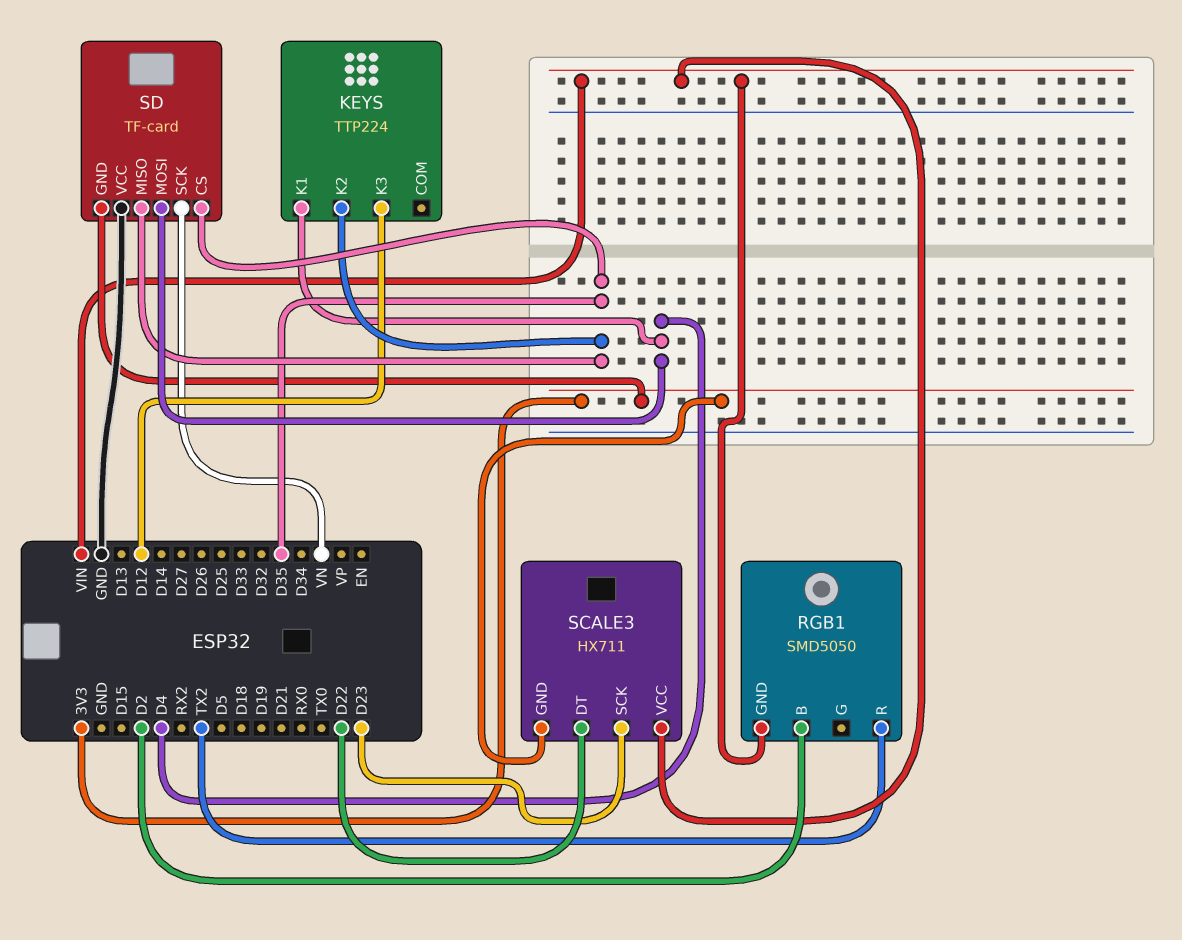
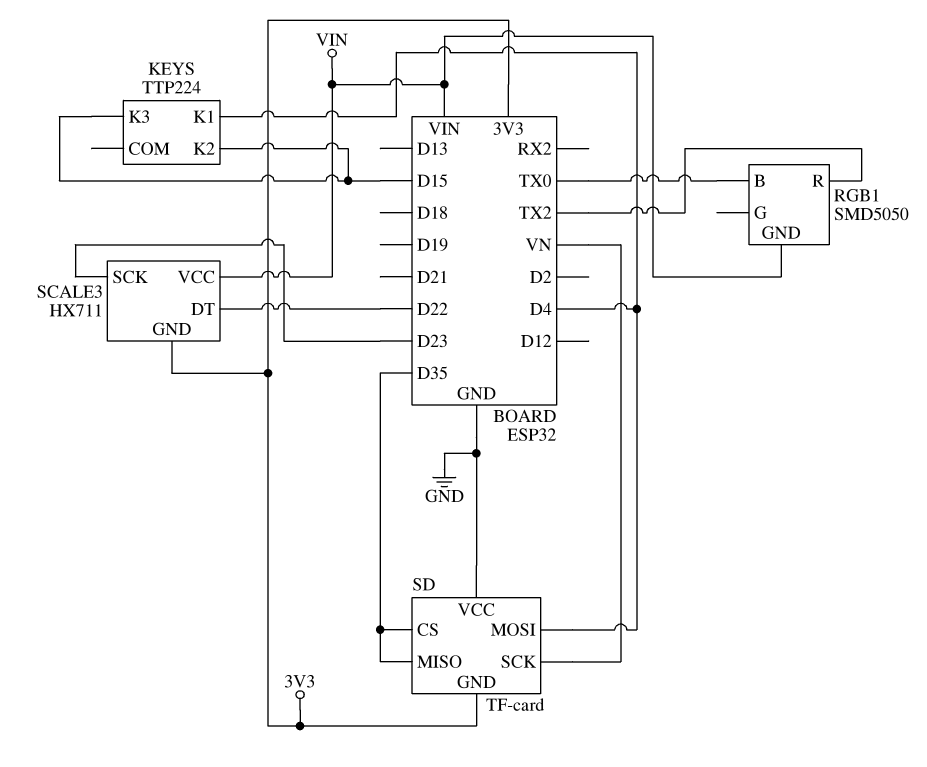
KEYS pin K2: D35 -> D15
KEYS pin K3: D12 -> D15
RGB1 pin B: D2 -> TX0

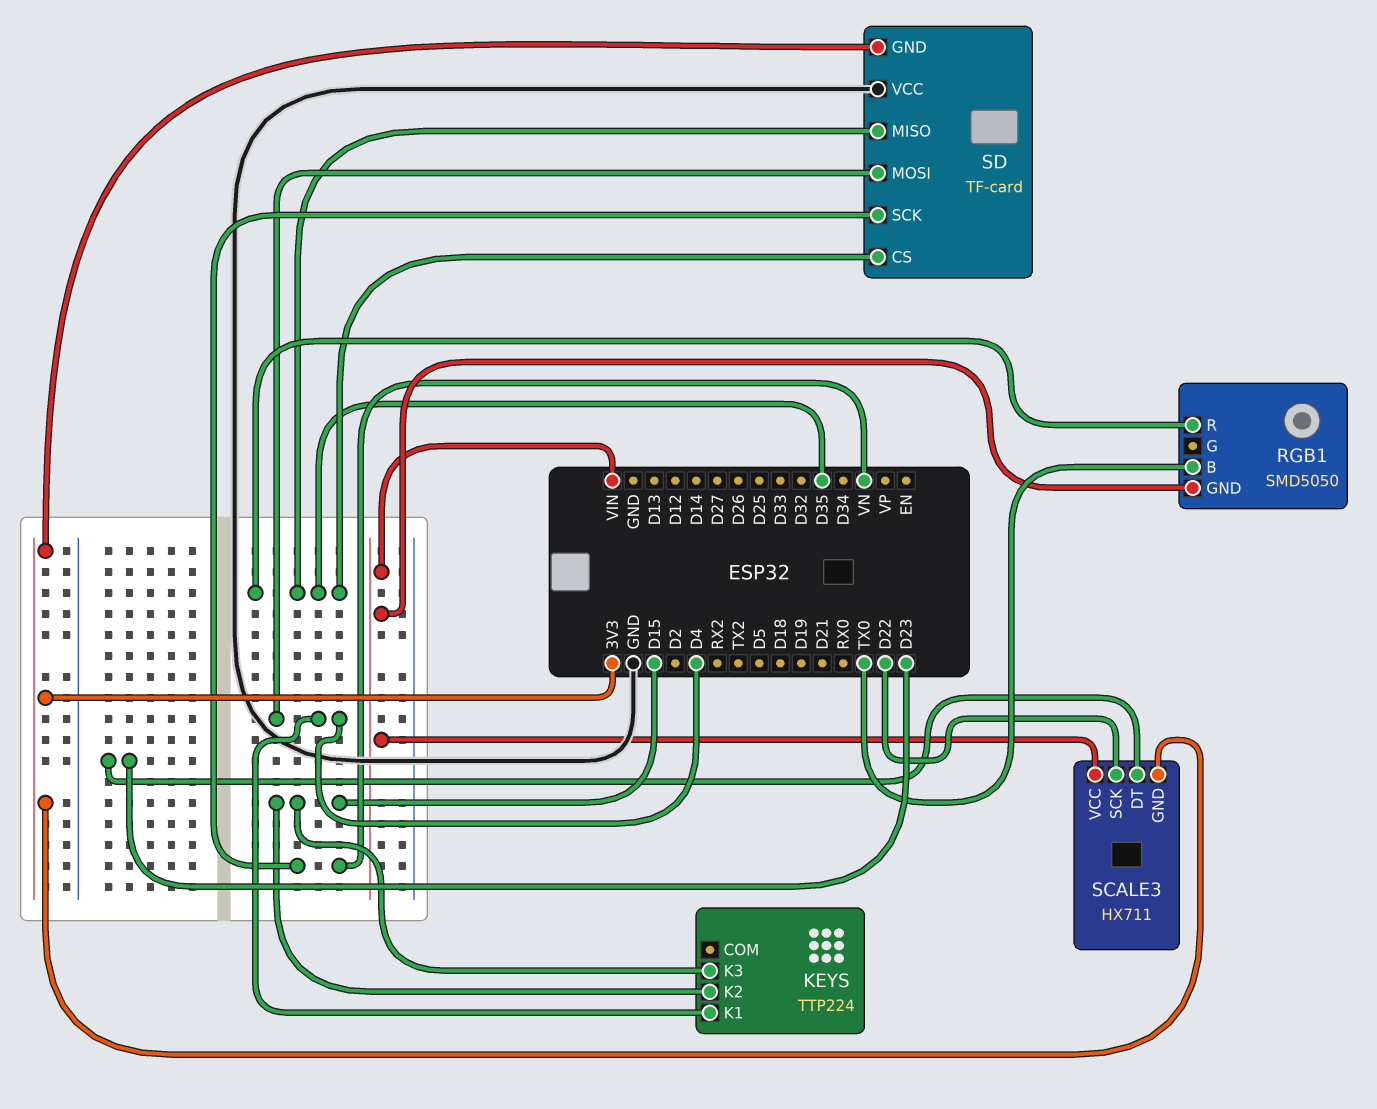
RGB1 pin R: TX2 -> D35
SCALE3 pin DT: D22 -> D23
SCALE3 pin SCK: D23 -> D22

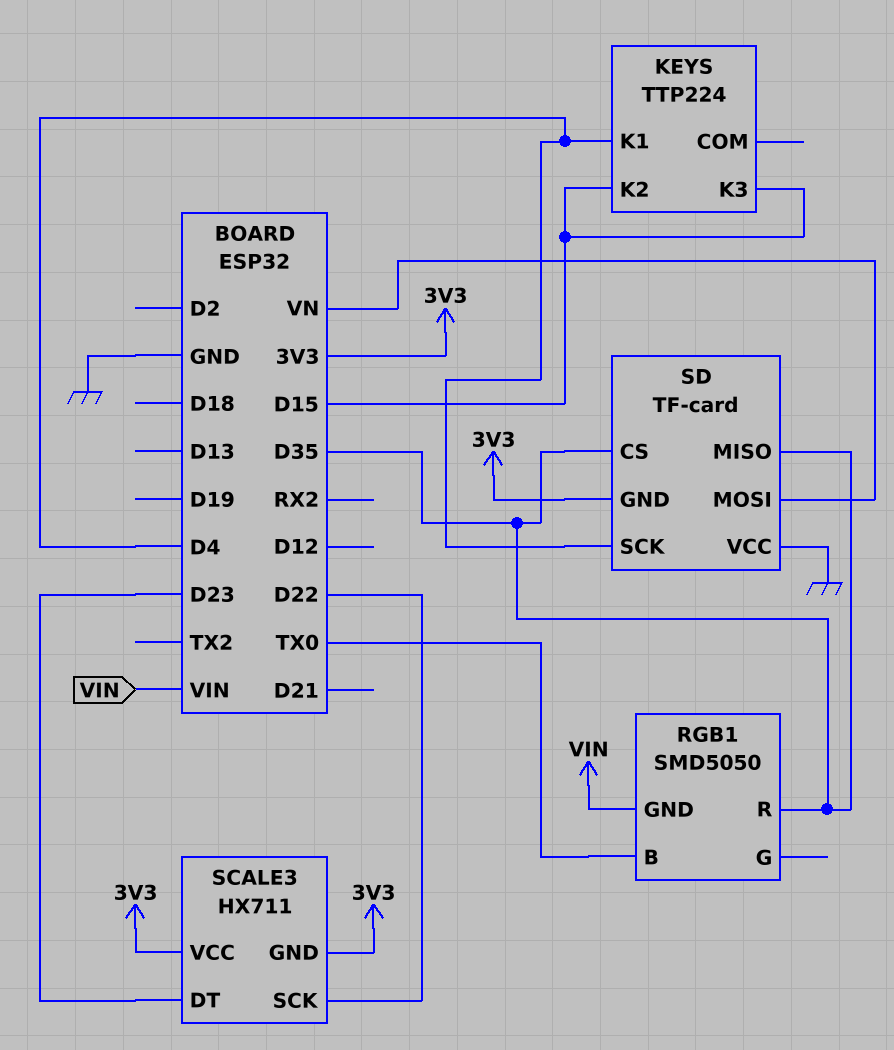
SCALE3 pin VCC: VIN -> 3V3
SD pin MOSI: D4 -> VN
SD pin SCK: VN -> D4

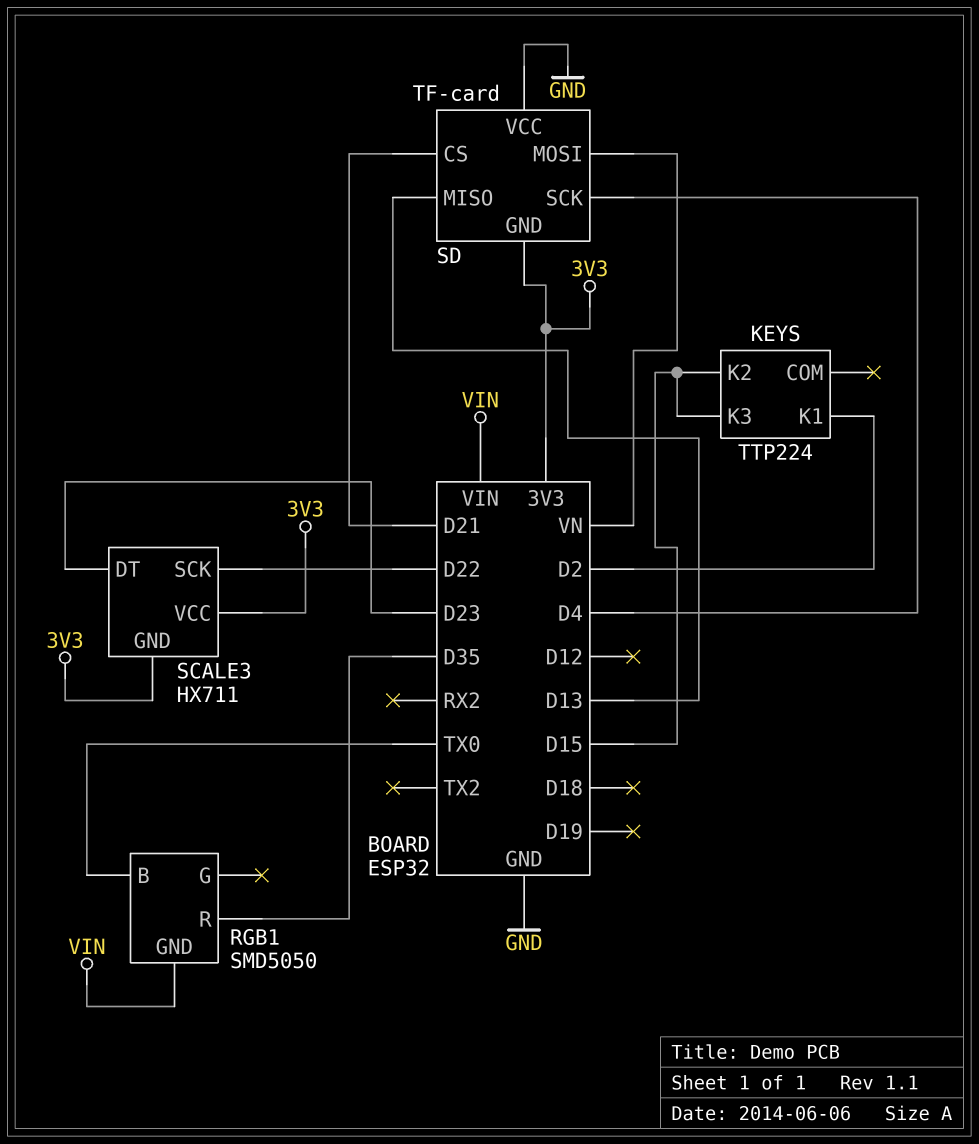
KEYS pin K1: D4 -> D2
SD pin CS: D35 -> D21
SD pin MISO: D35 -> D13

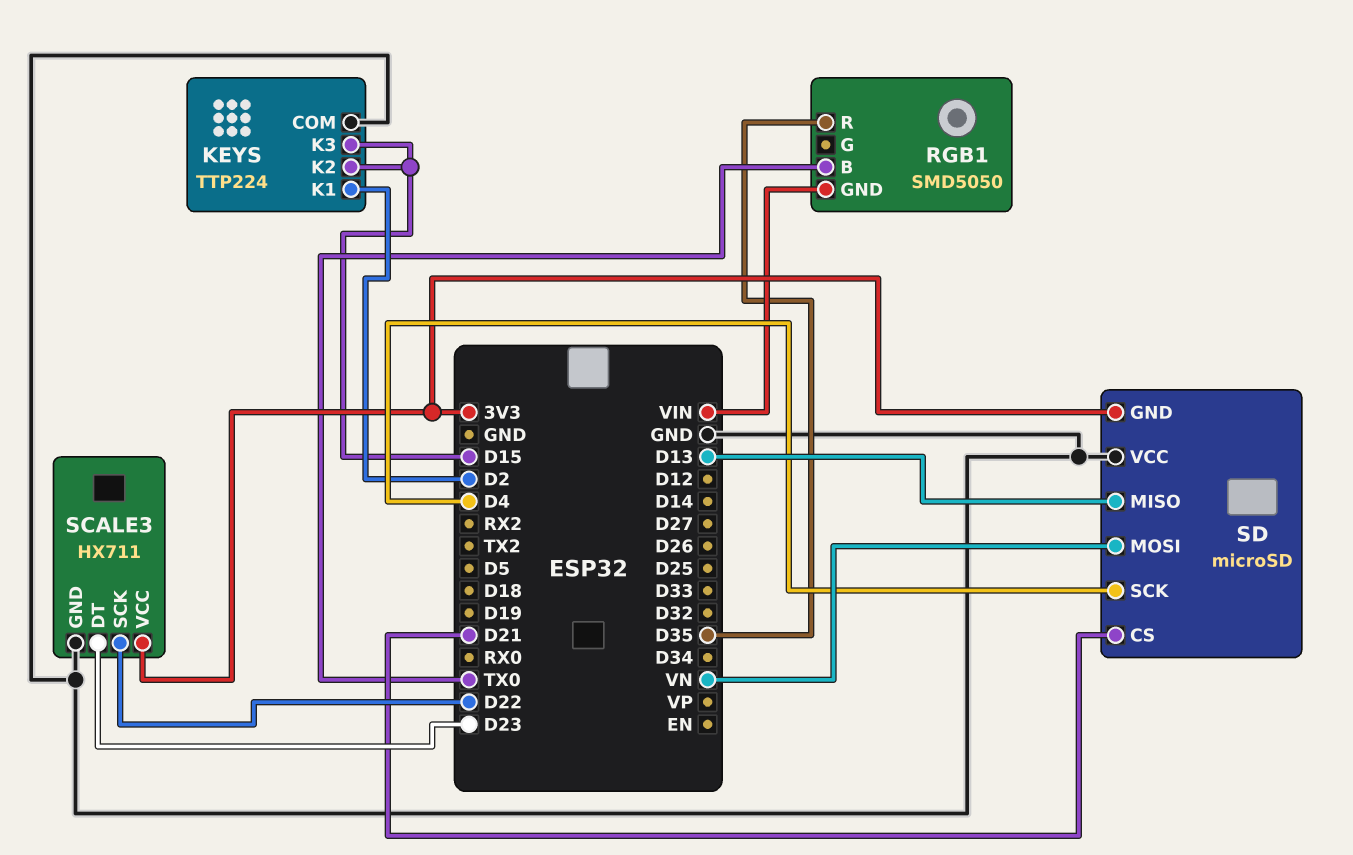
KEYS pin COM: none -> GND
SCALE3 pin GND: 3V3 -> GND
SD: TF-card -> microSD

